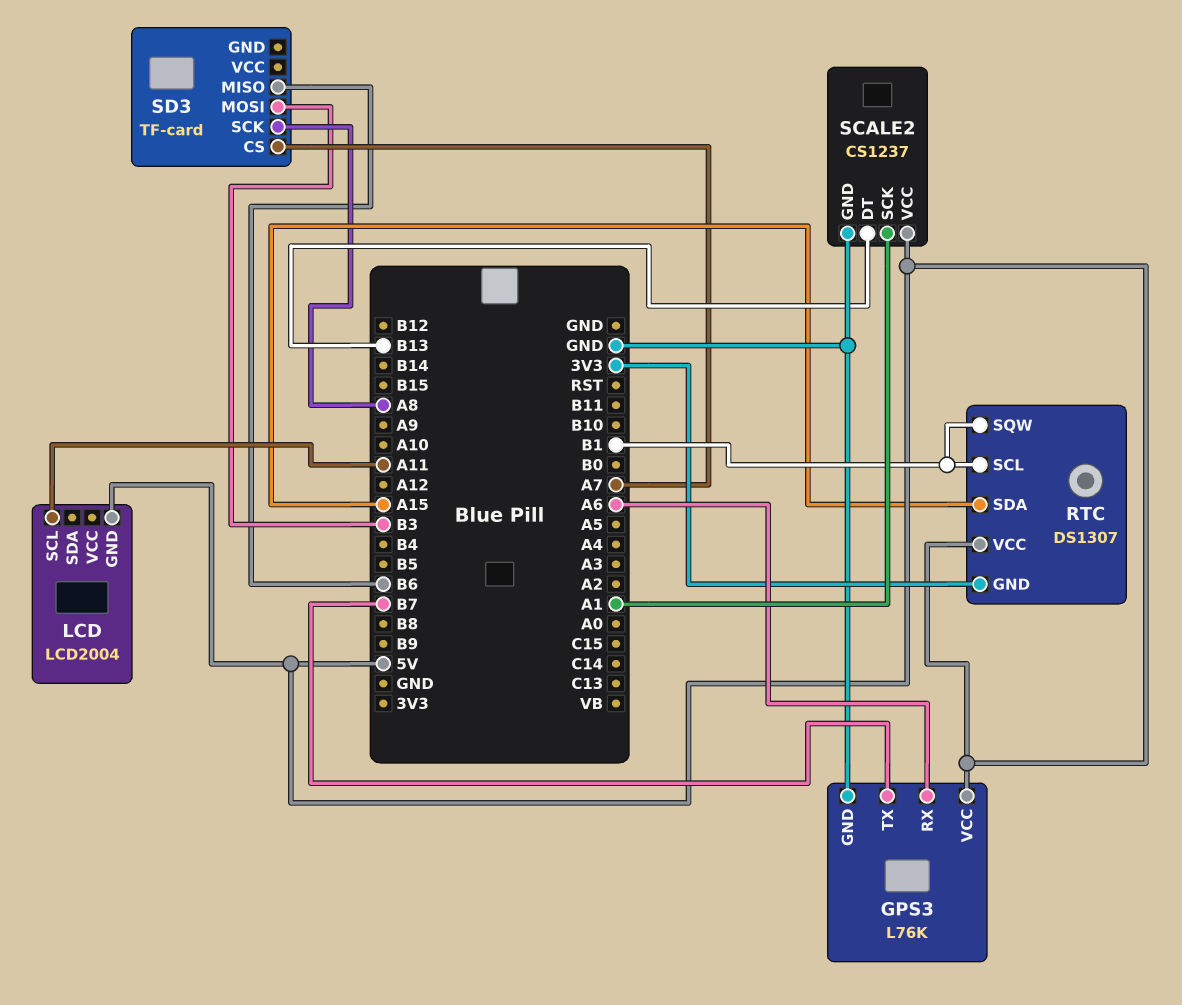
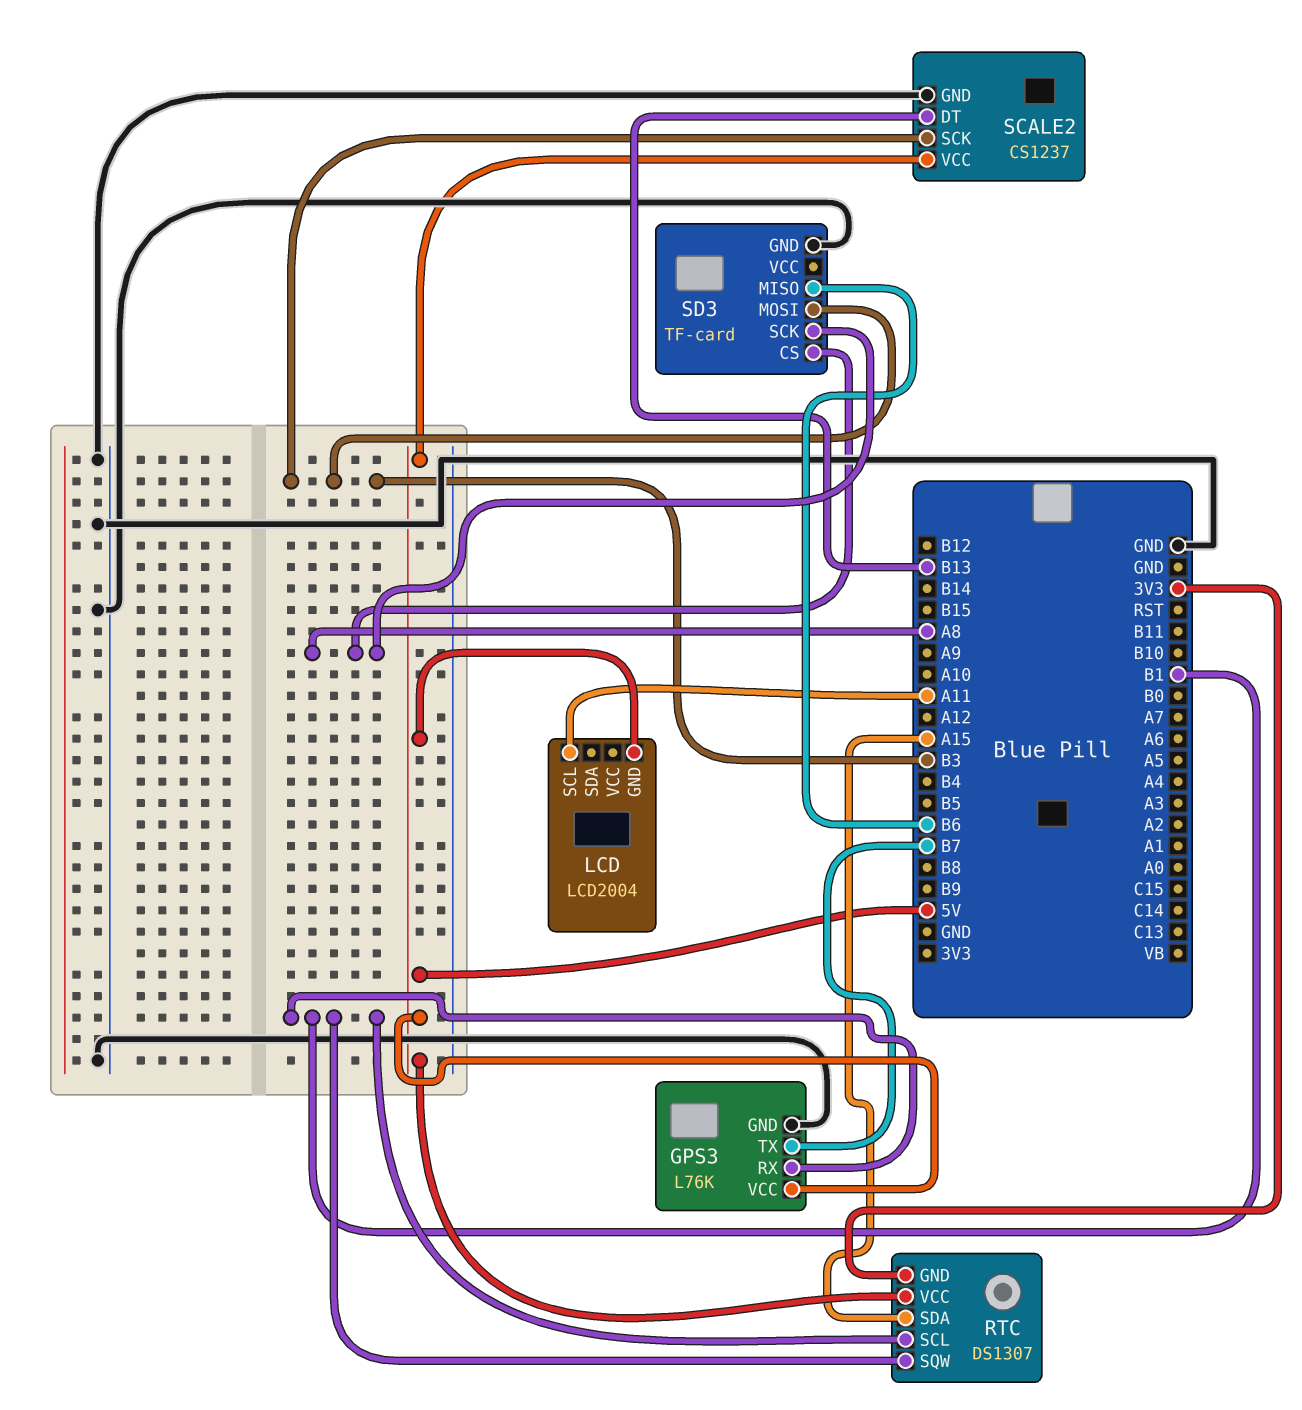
GPS3 pin RX: A6 -> B1
SCALE2 pin SCK: A1 -> B3
SD3 pin CS: A7 -> A8
SD3 pin GND: none -> GND

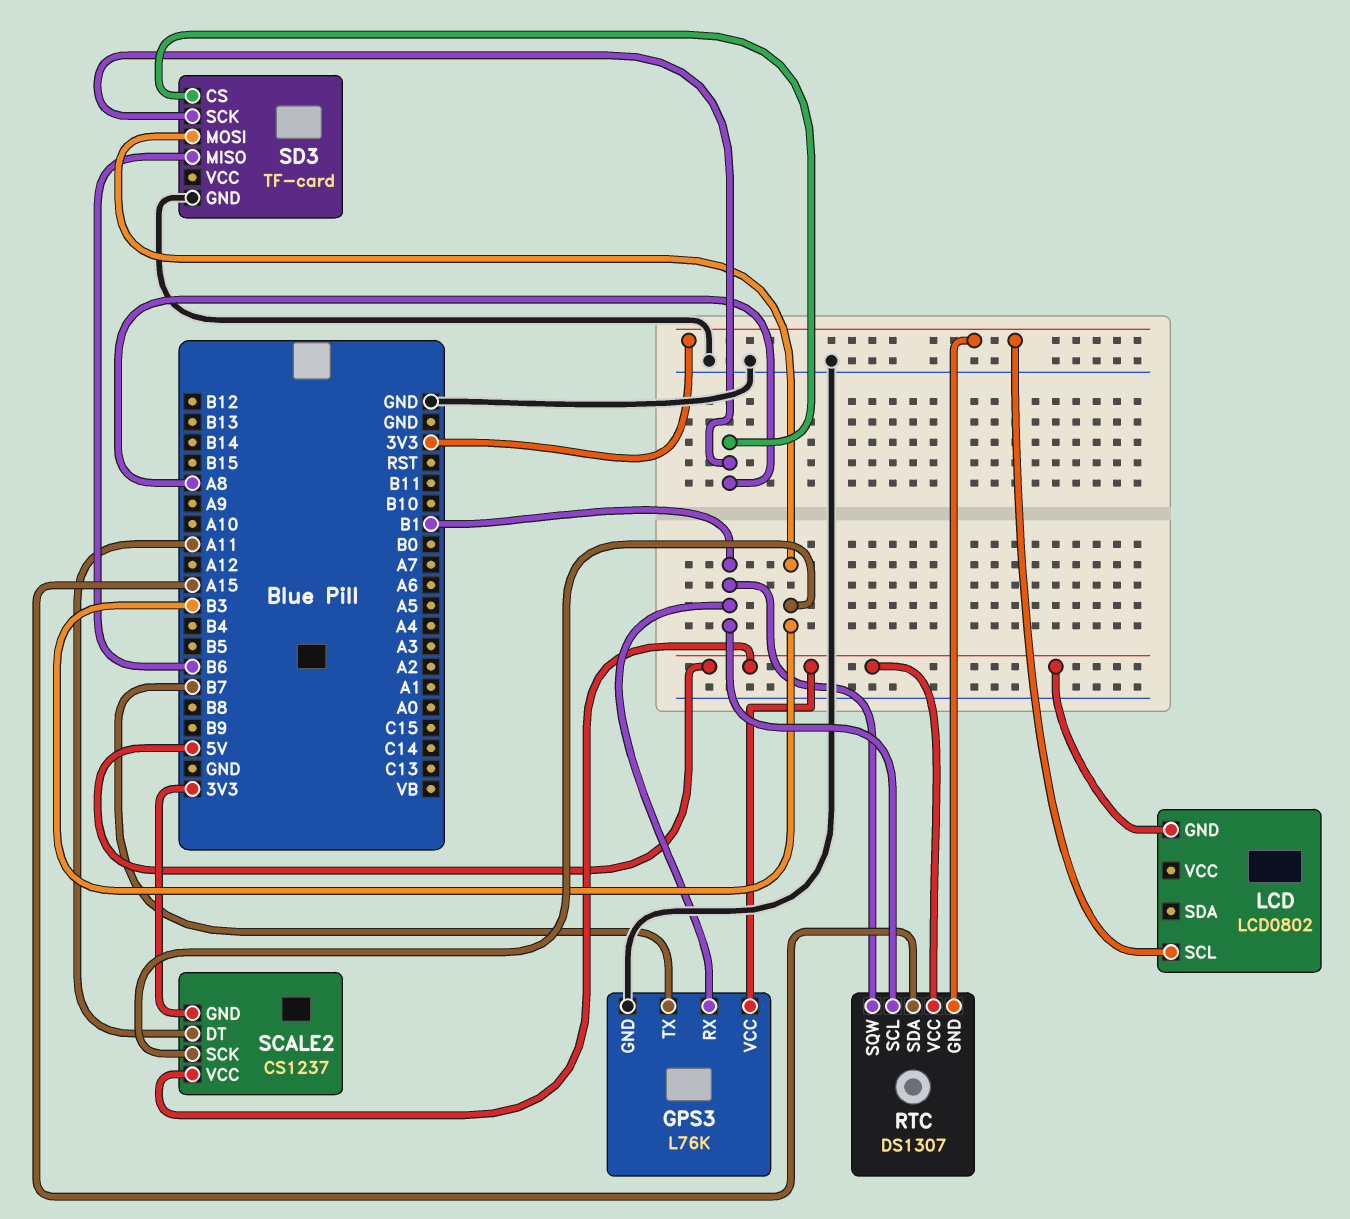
LCD: LCD2004 -> LCD0802
LCD pin SCL: A11 -> 3V3
SCALE2 pin DT: B13 -> A11
SCALE2 pin GND: GND -> 3V3

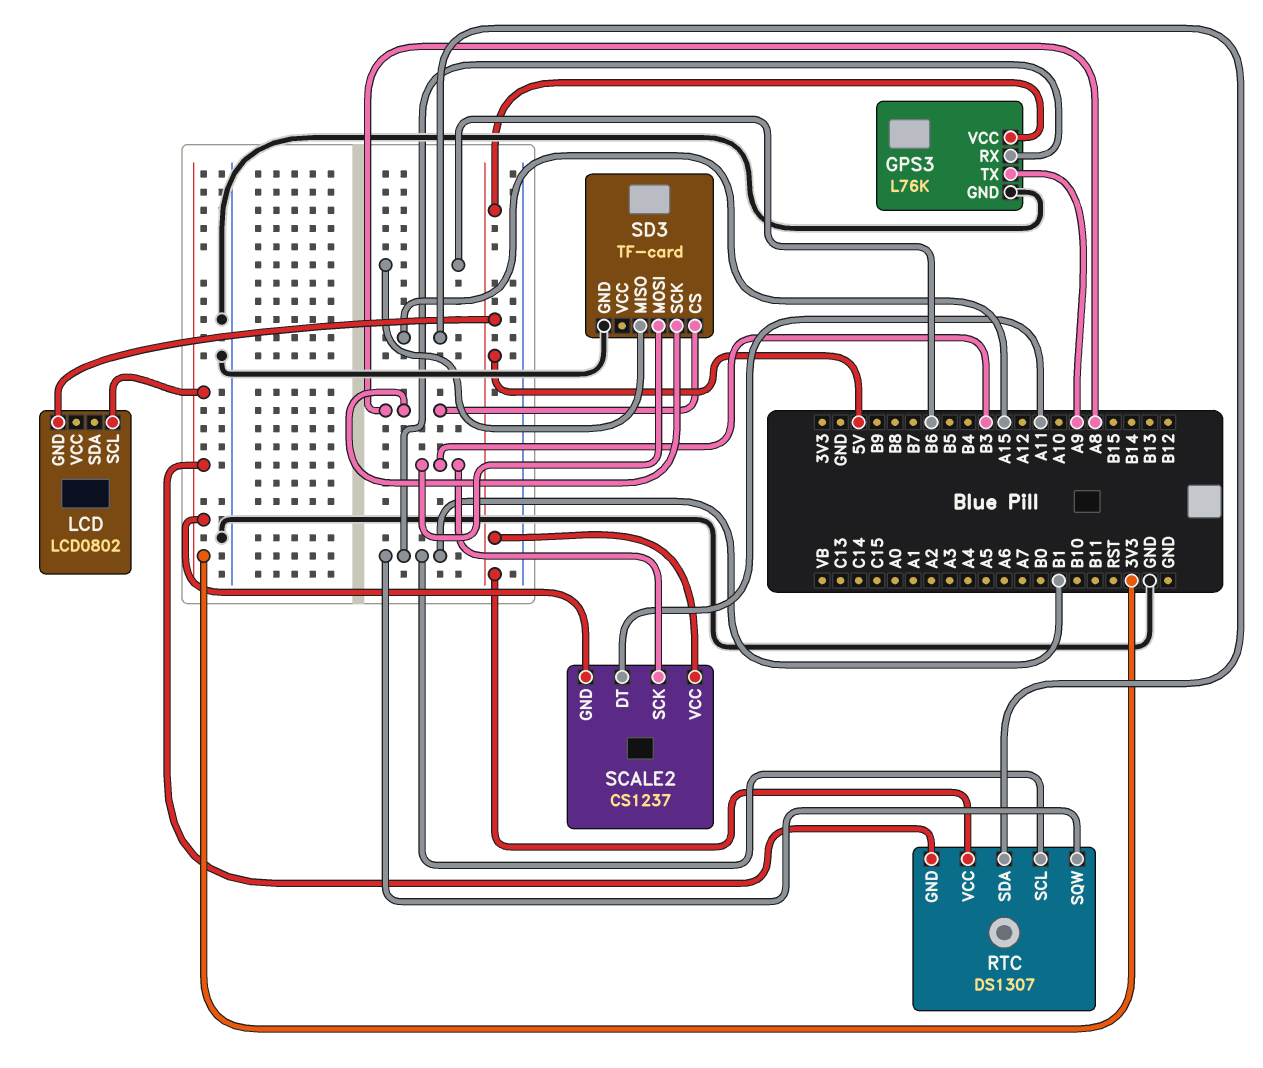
GPS3 pin TX: B7 -> A9

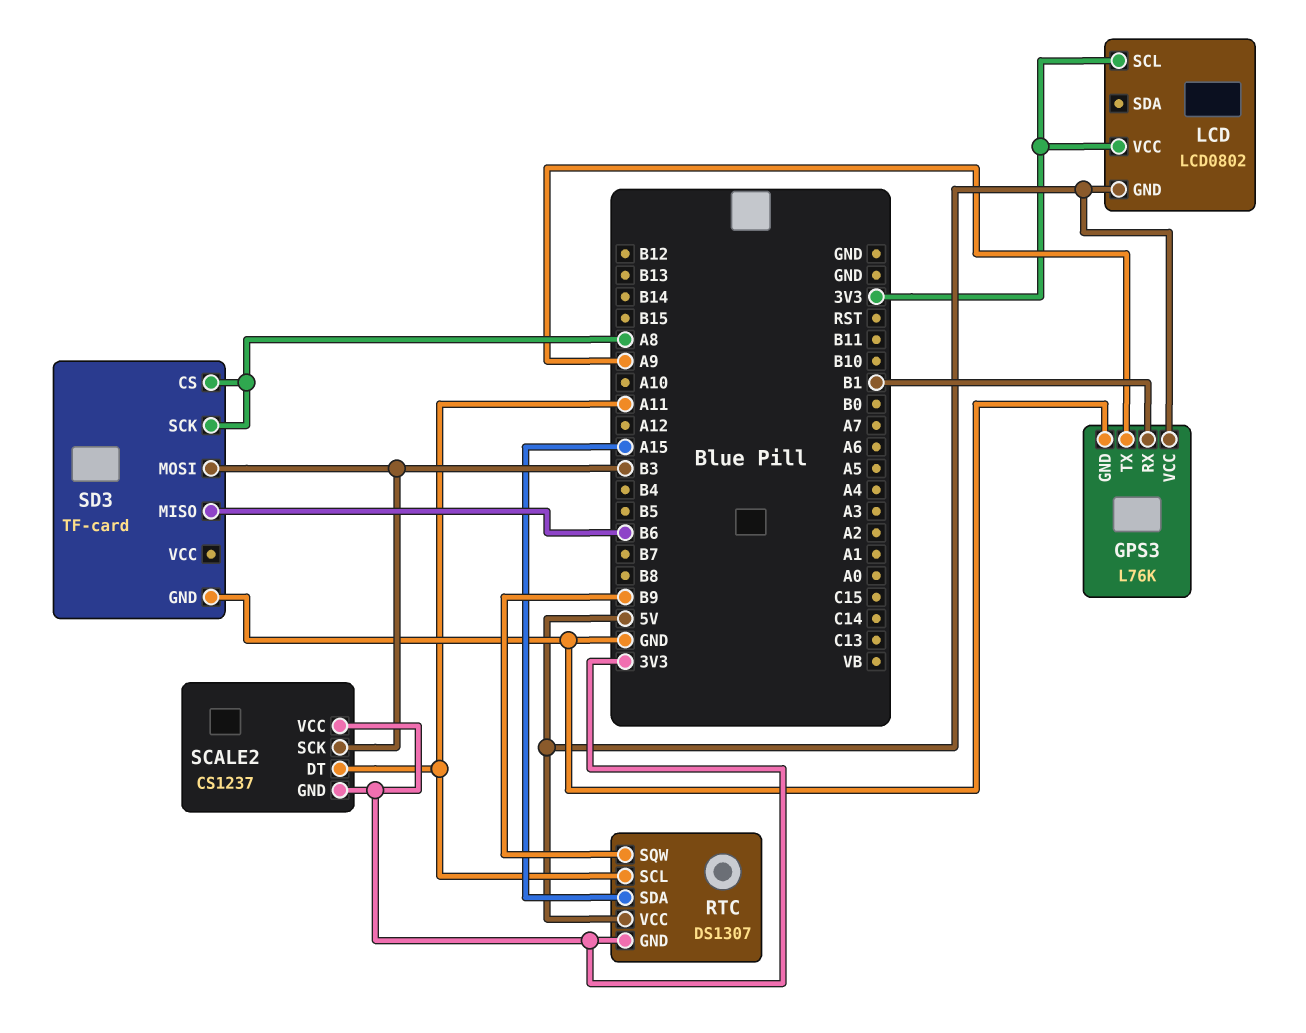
LCD pin VCC: none -> 3V3
RTC pin SCL: B1 -> A11
RTC pin SQW: B1 -> B9
SCALE2 pin VCC: 5V -> 3V3

